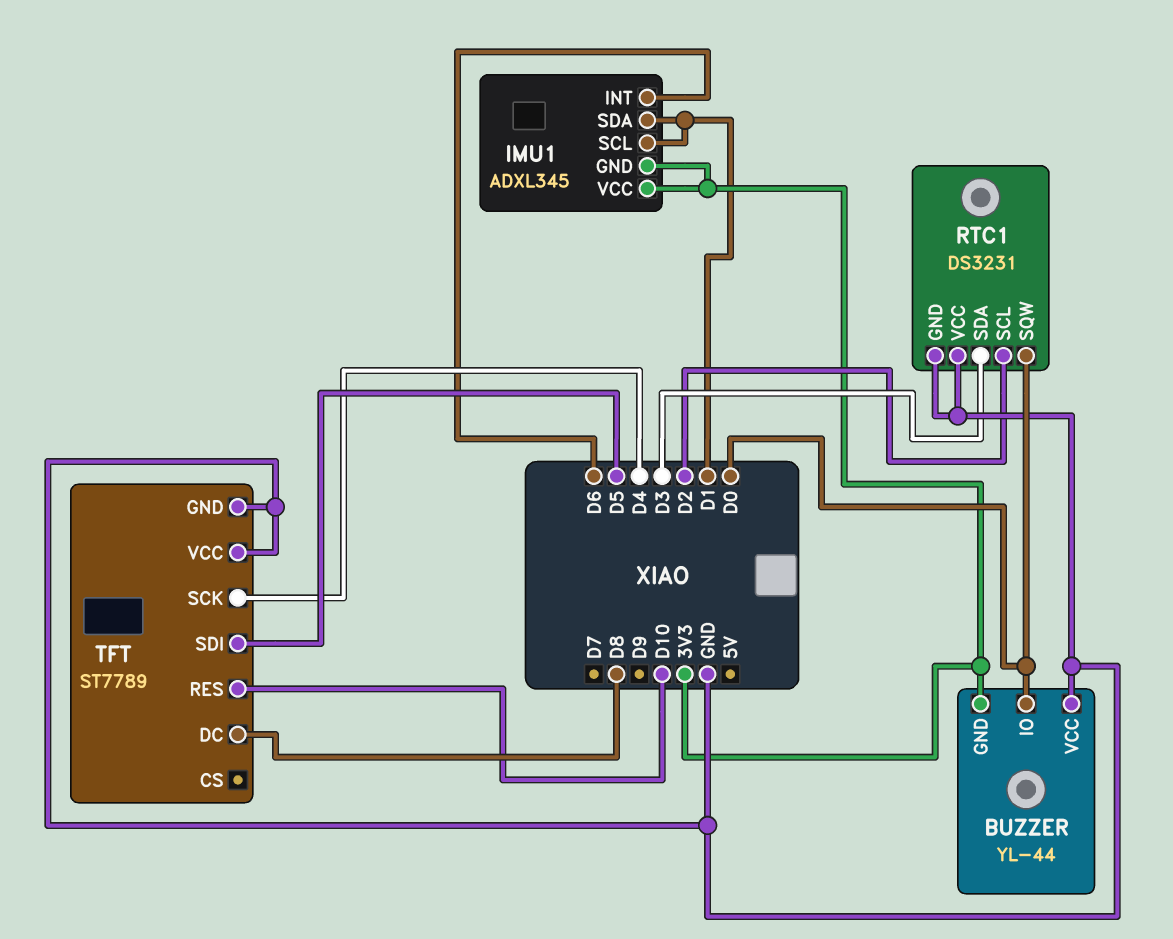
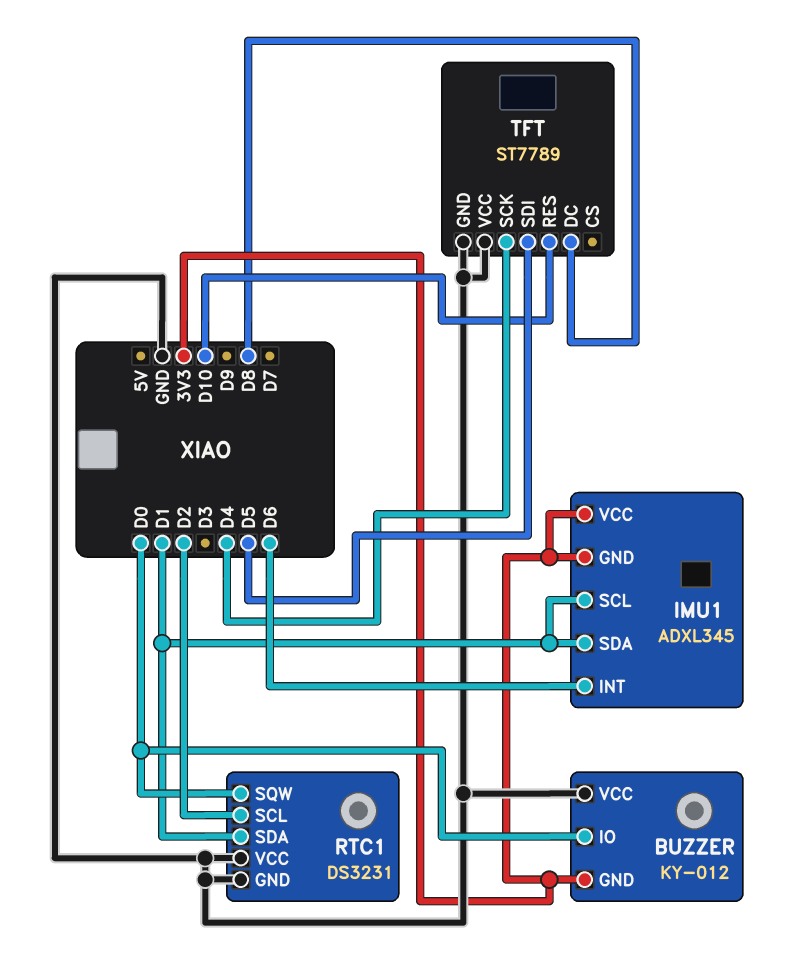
BUZZER: YL-44 -> KY-012
RTC1 pin SDA: D3 -> D1

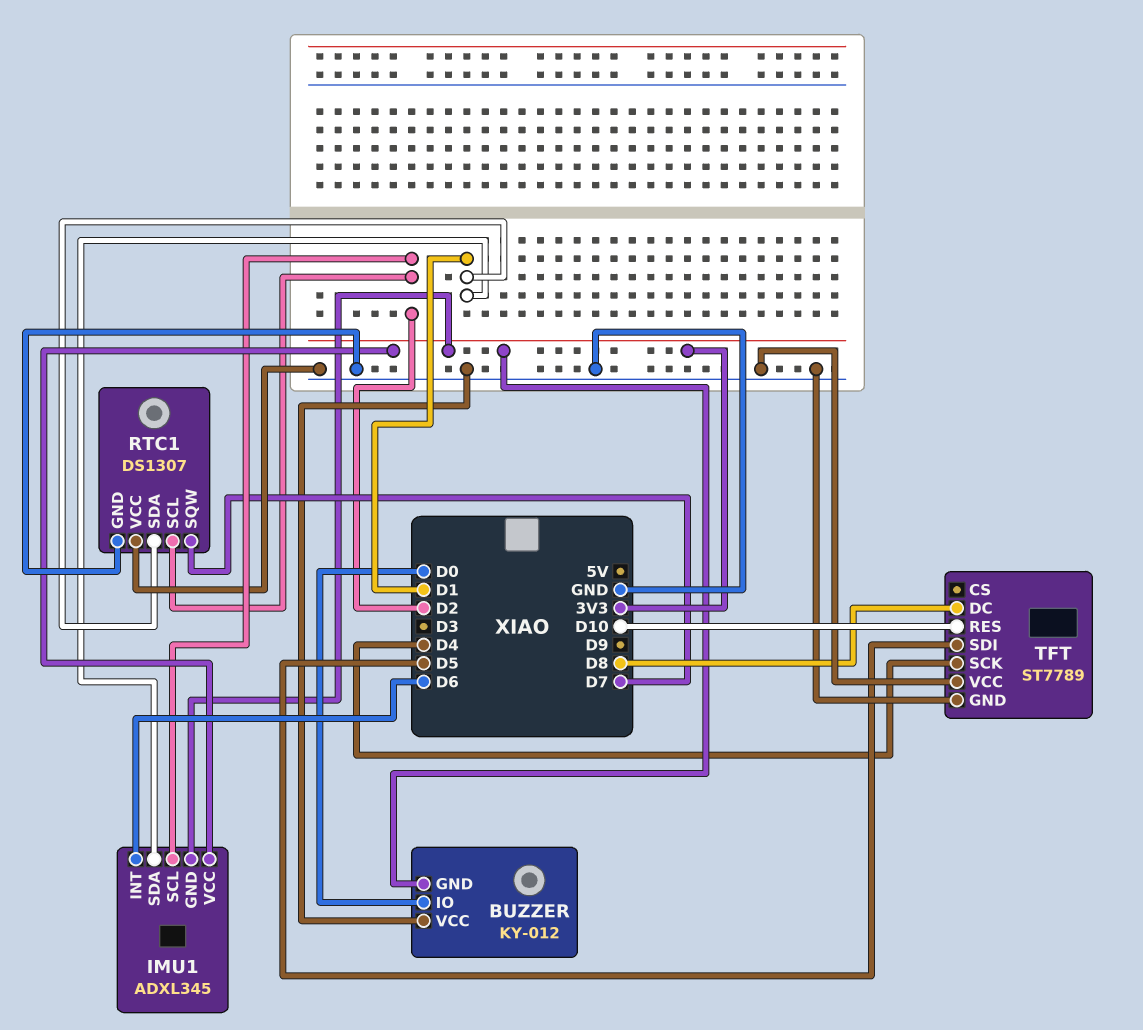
IMU1 pin SCL: D1 -> D2
RTC1: DS3231 -> DS1307
RTC1 pin SQW: D0 -> D7

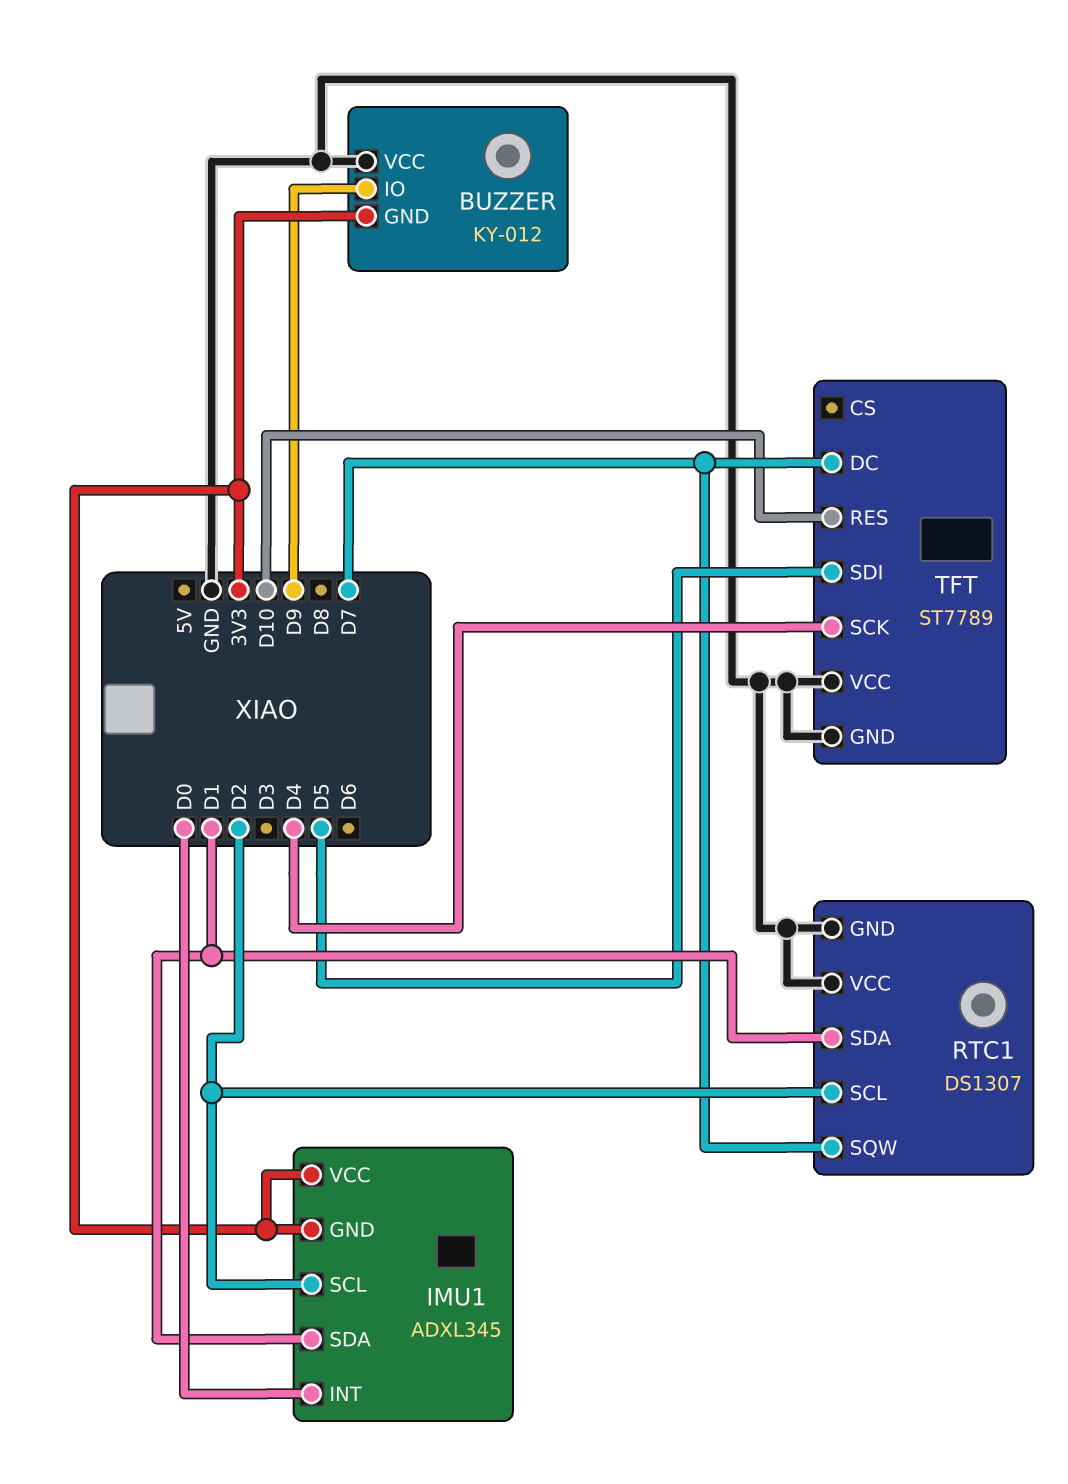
BUZZER pin IO: D0 -> D9
IMU1 pin INT: D6 -> D0
TFT pin DC: D8 -> D7

